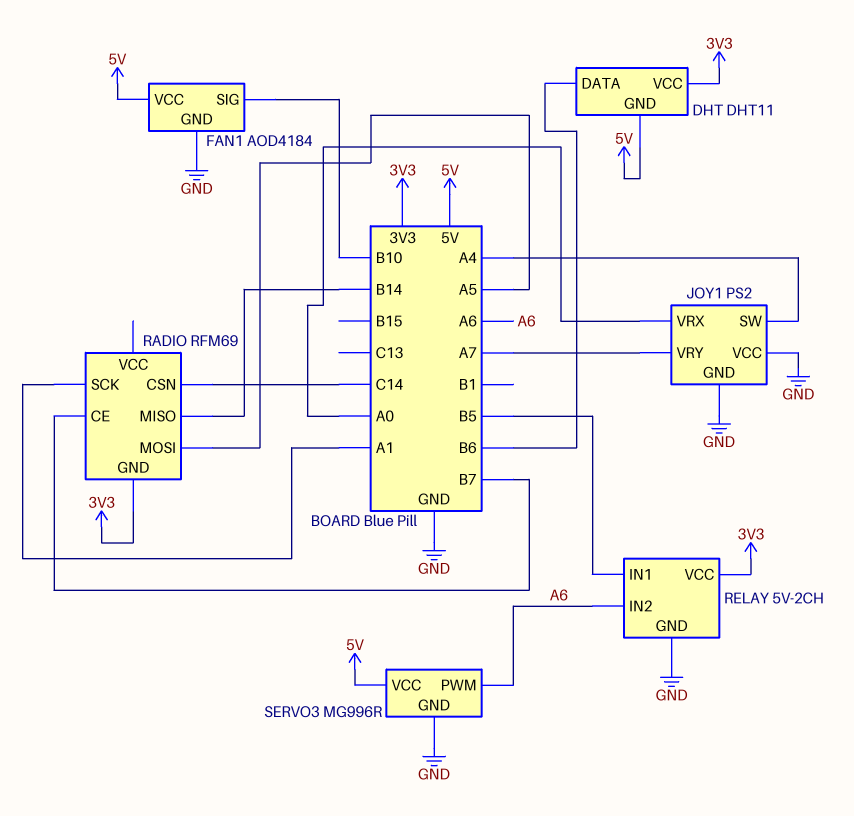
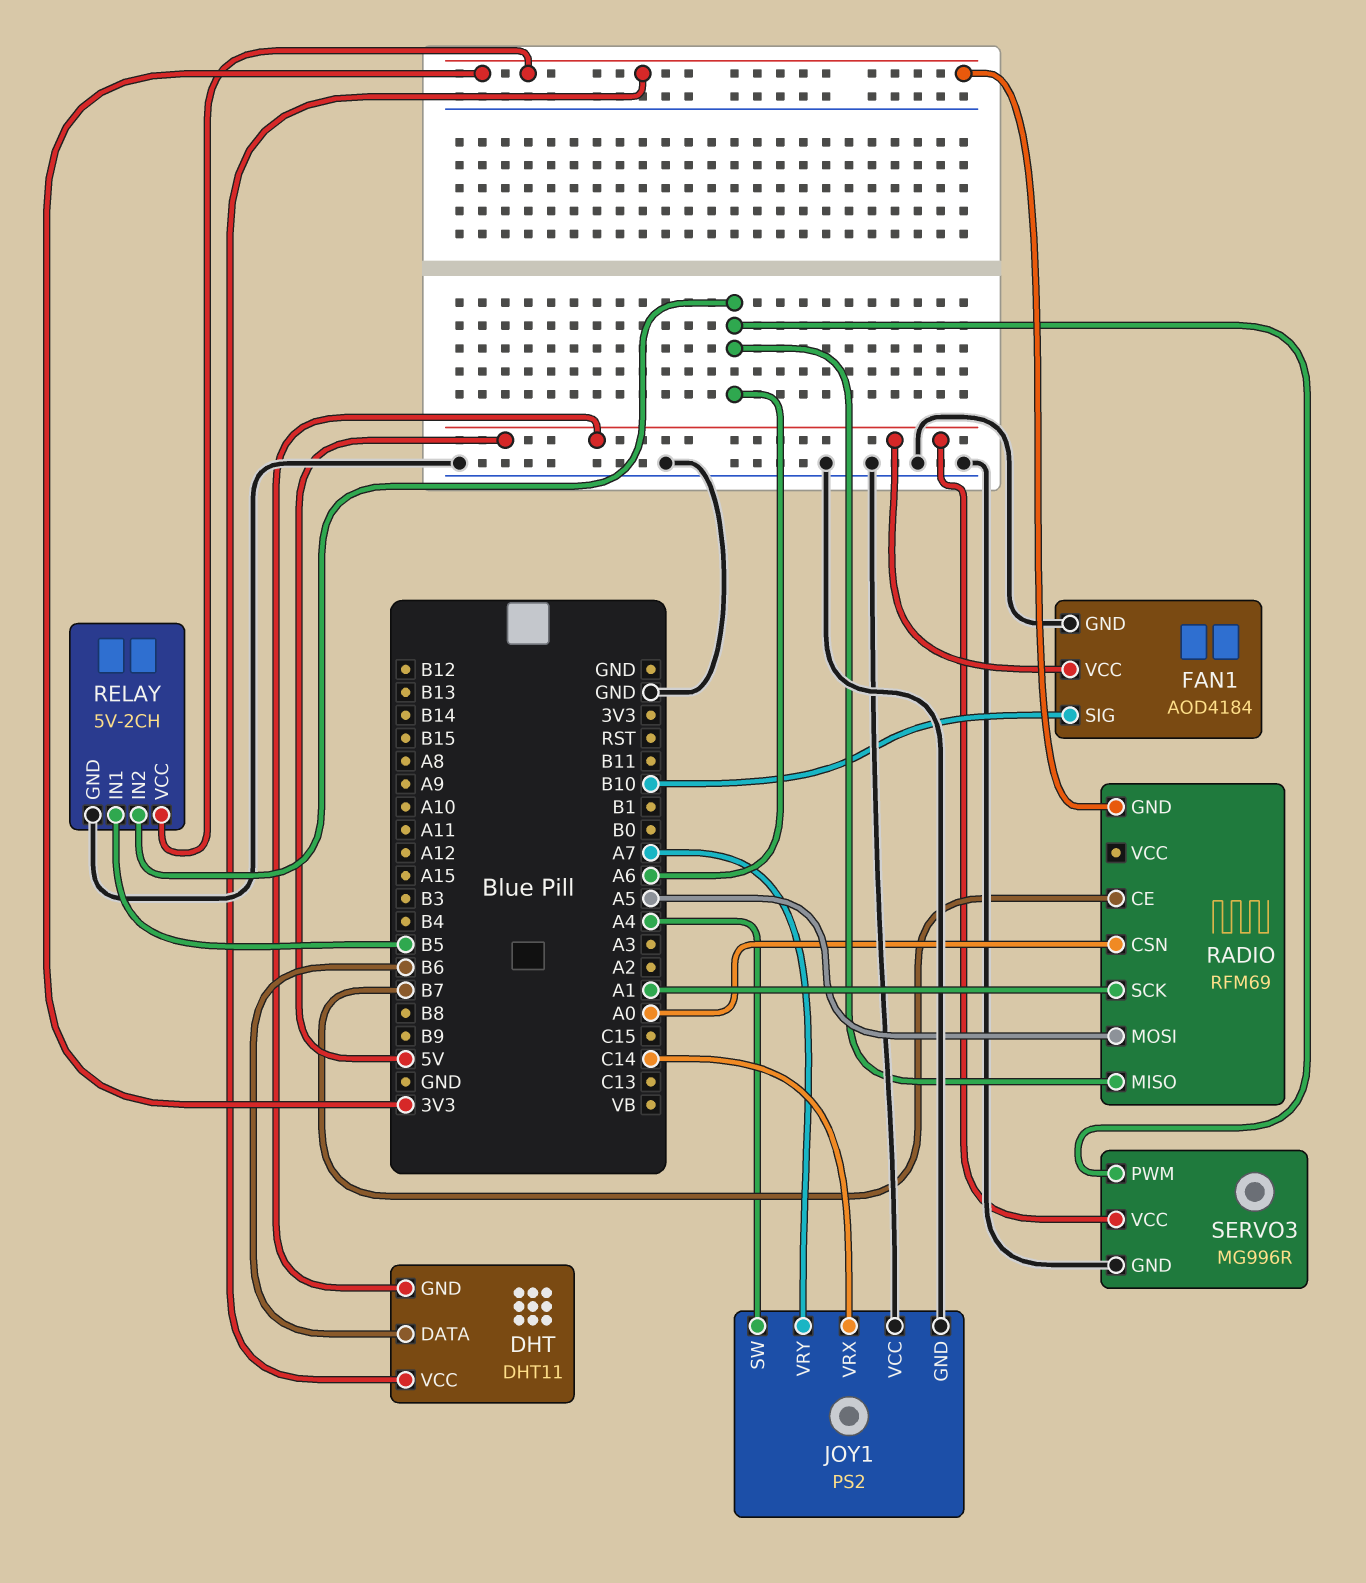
JOY1 pin VRX: A0 -> C14
RADIO pin CSN: C14 -> A0
RADIO pin MISO: B14 -> A6

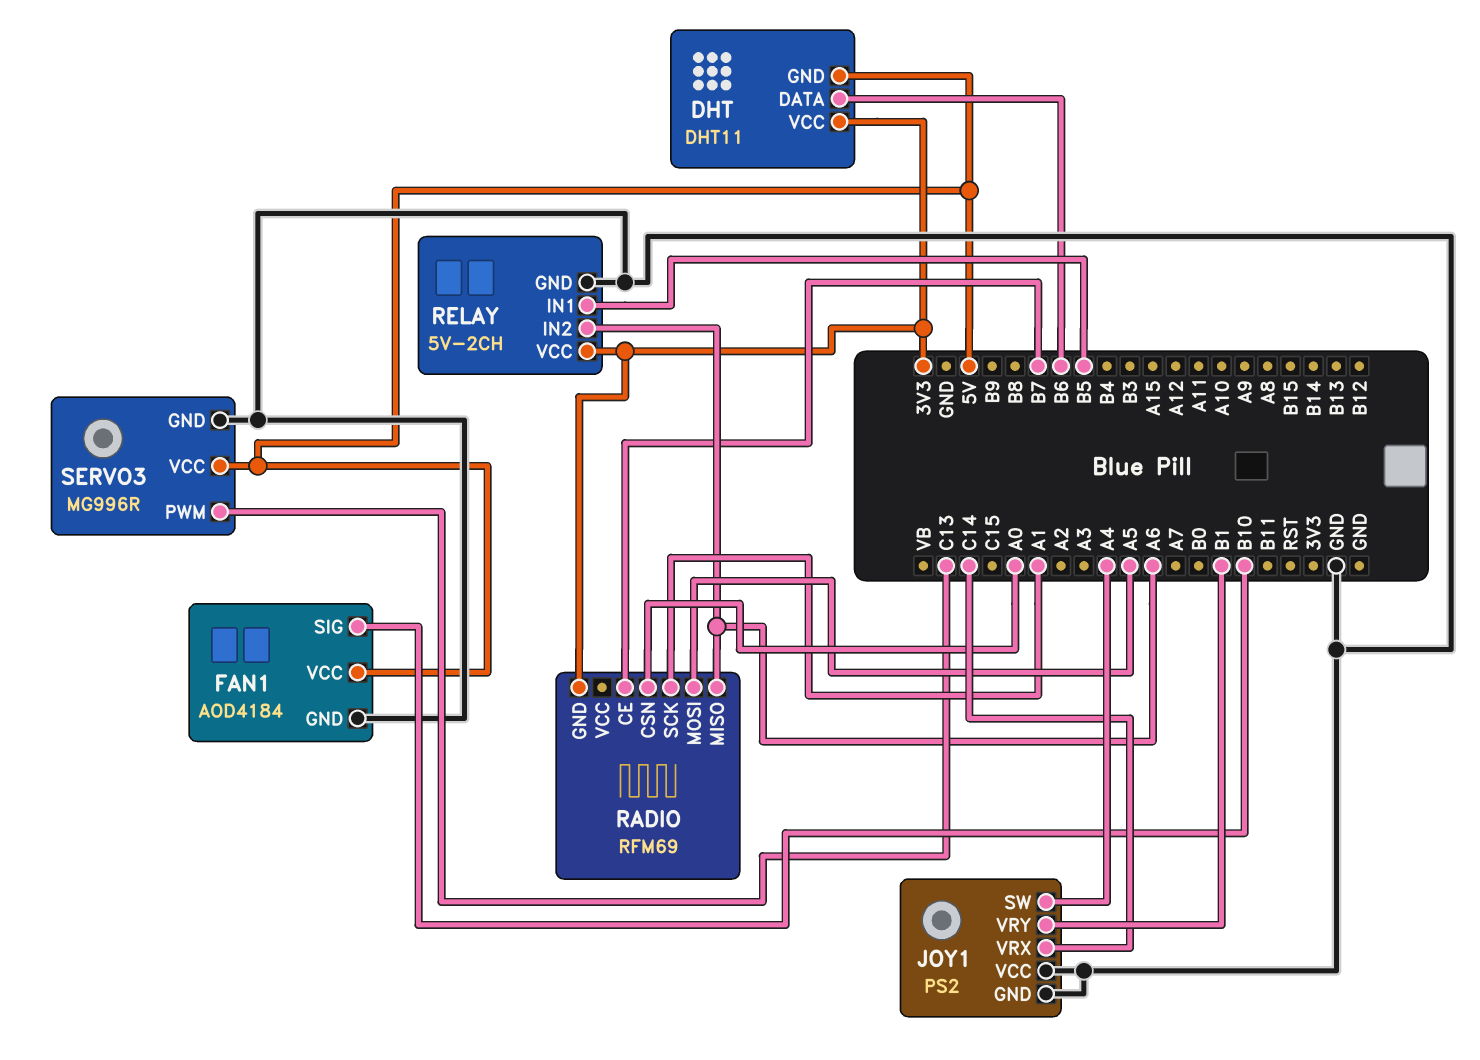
JOY1 pin VRY: A7 -> B1
SERVO3 pin PWM: A6 -> C13

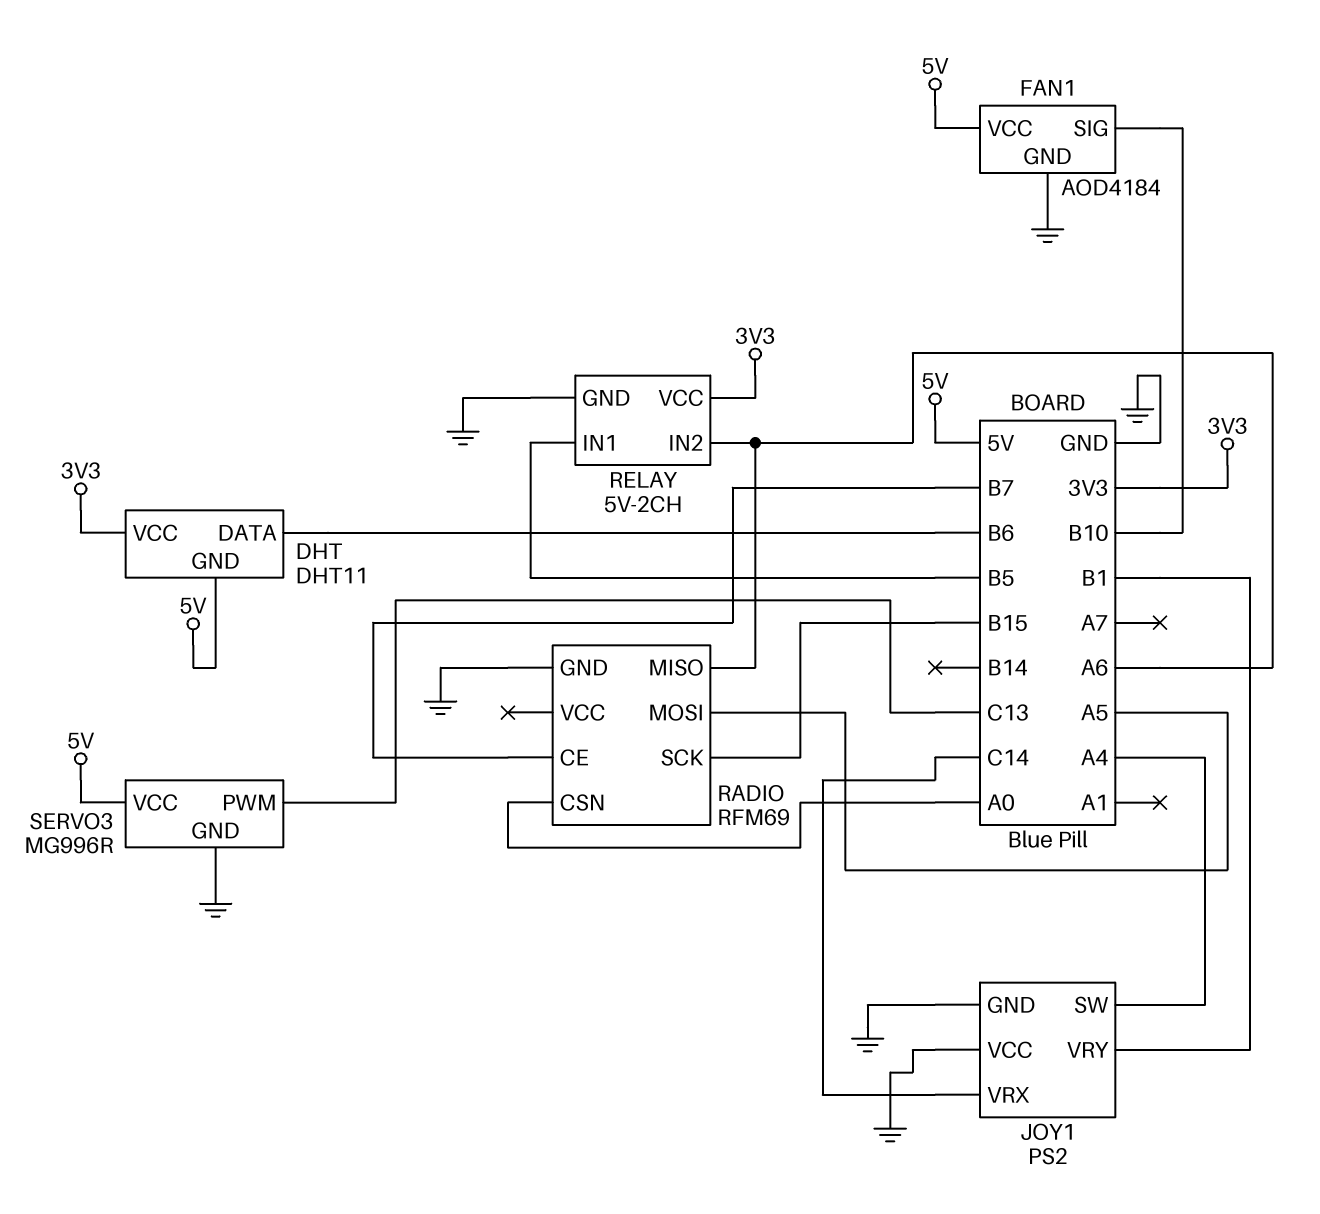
RADIO pin GND: 3V3 -> GND
RADIO pin SCK: A1 -> B15

